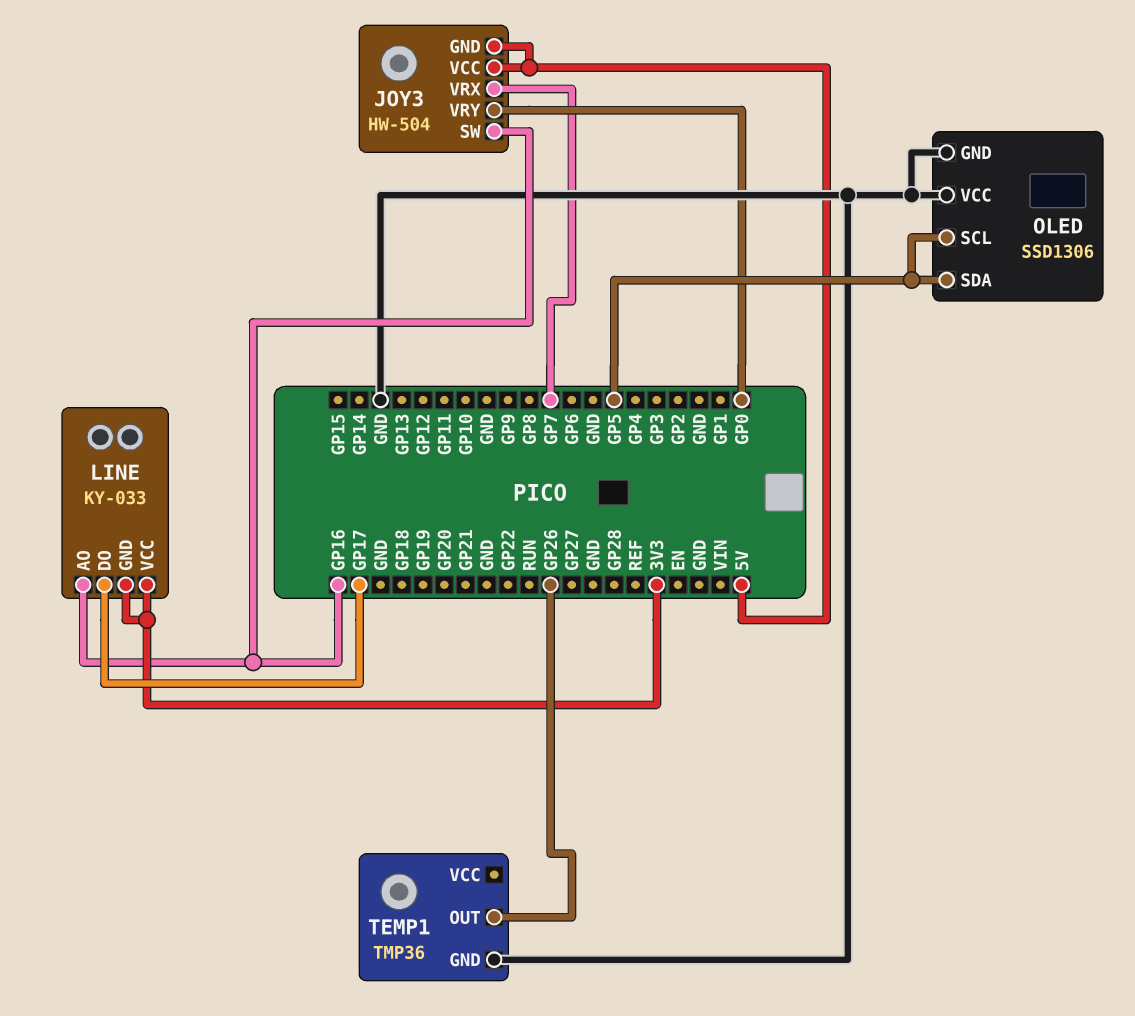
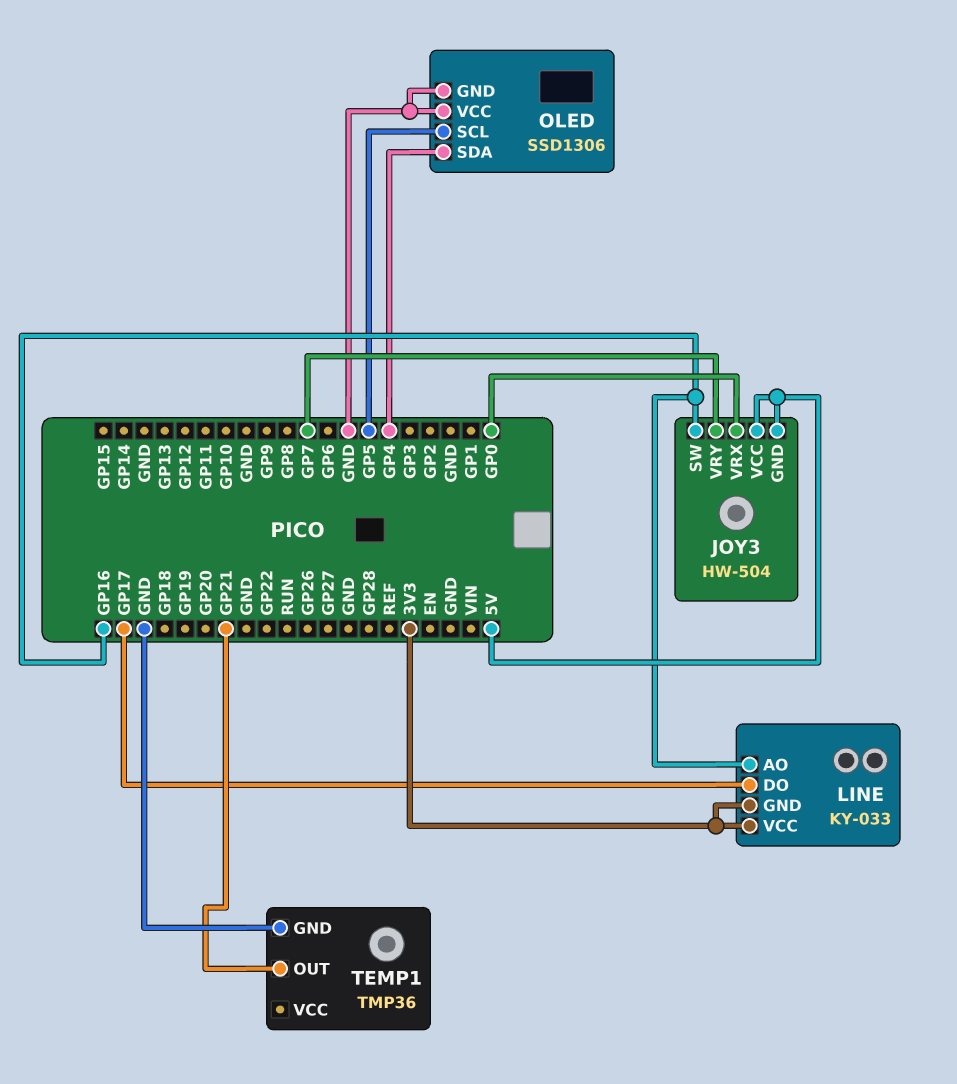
JOY3 pin VRX: GP7 -> GP0
JOY3 pin VRY: GP0 -> GP7
OLED pin SDA: GP5 -> GP4
TEMP1 pin OUT: GP26 -> GP21

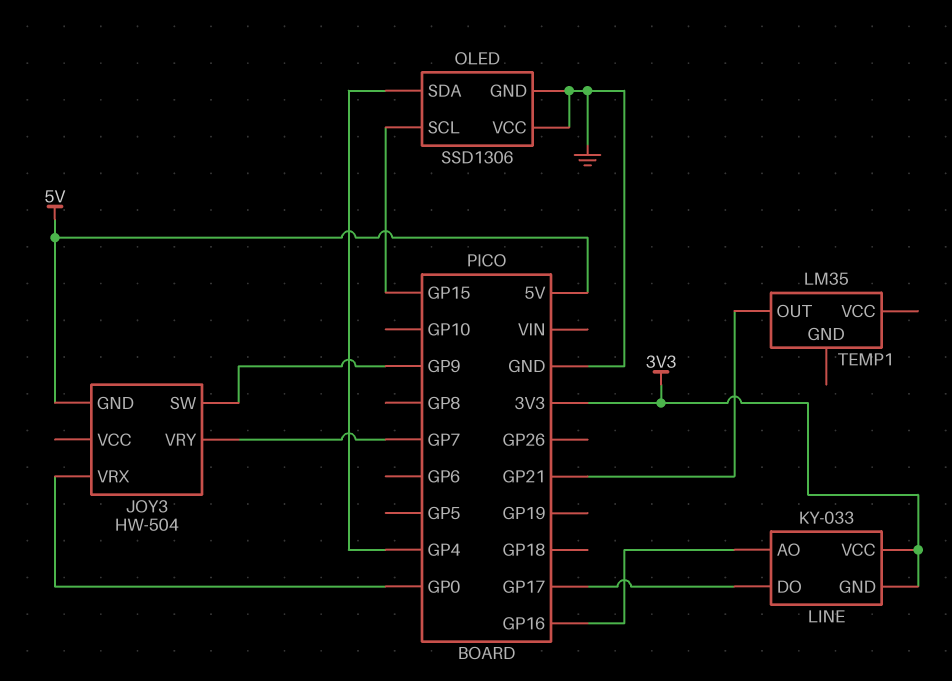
JOY3 pin SW: GP16 -> GP9
JOY3 pin VCC: 5V -> none
OLED pin SCL: GP5 -> GP15
TEMP1: TMP36 -> LM35
TEMP1 pin GND: GND -> none

